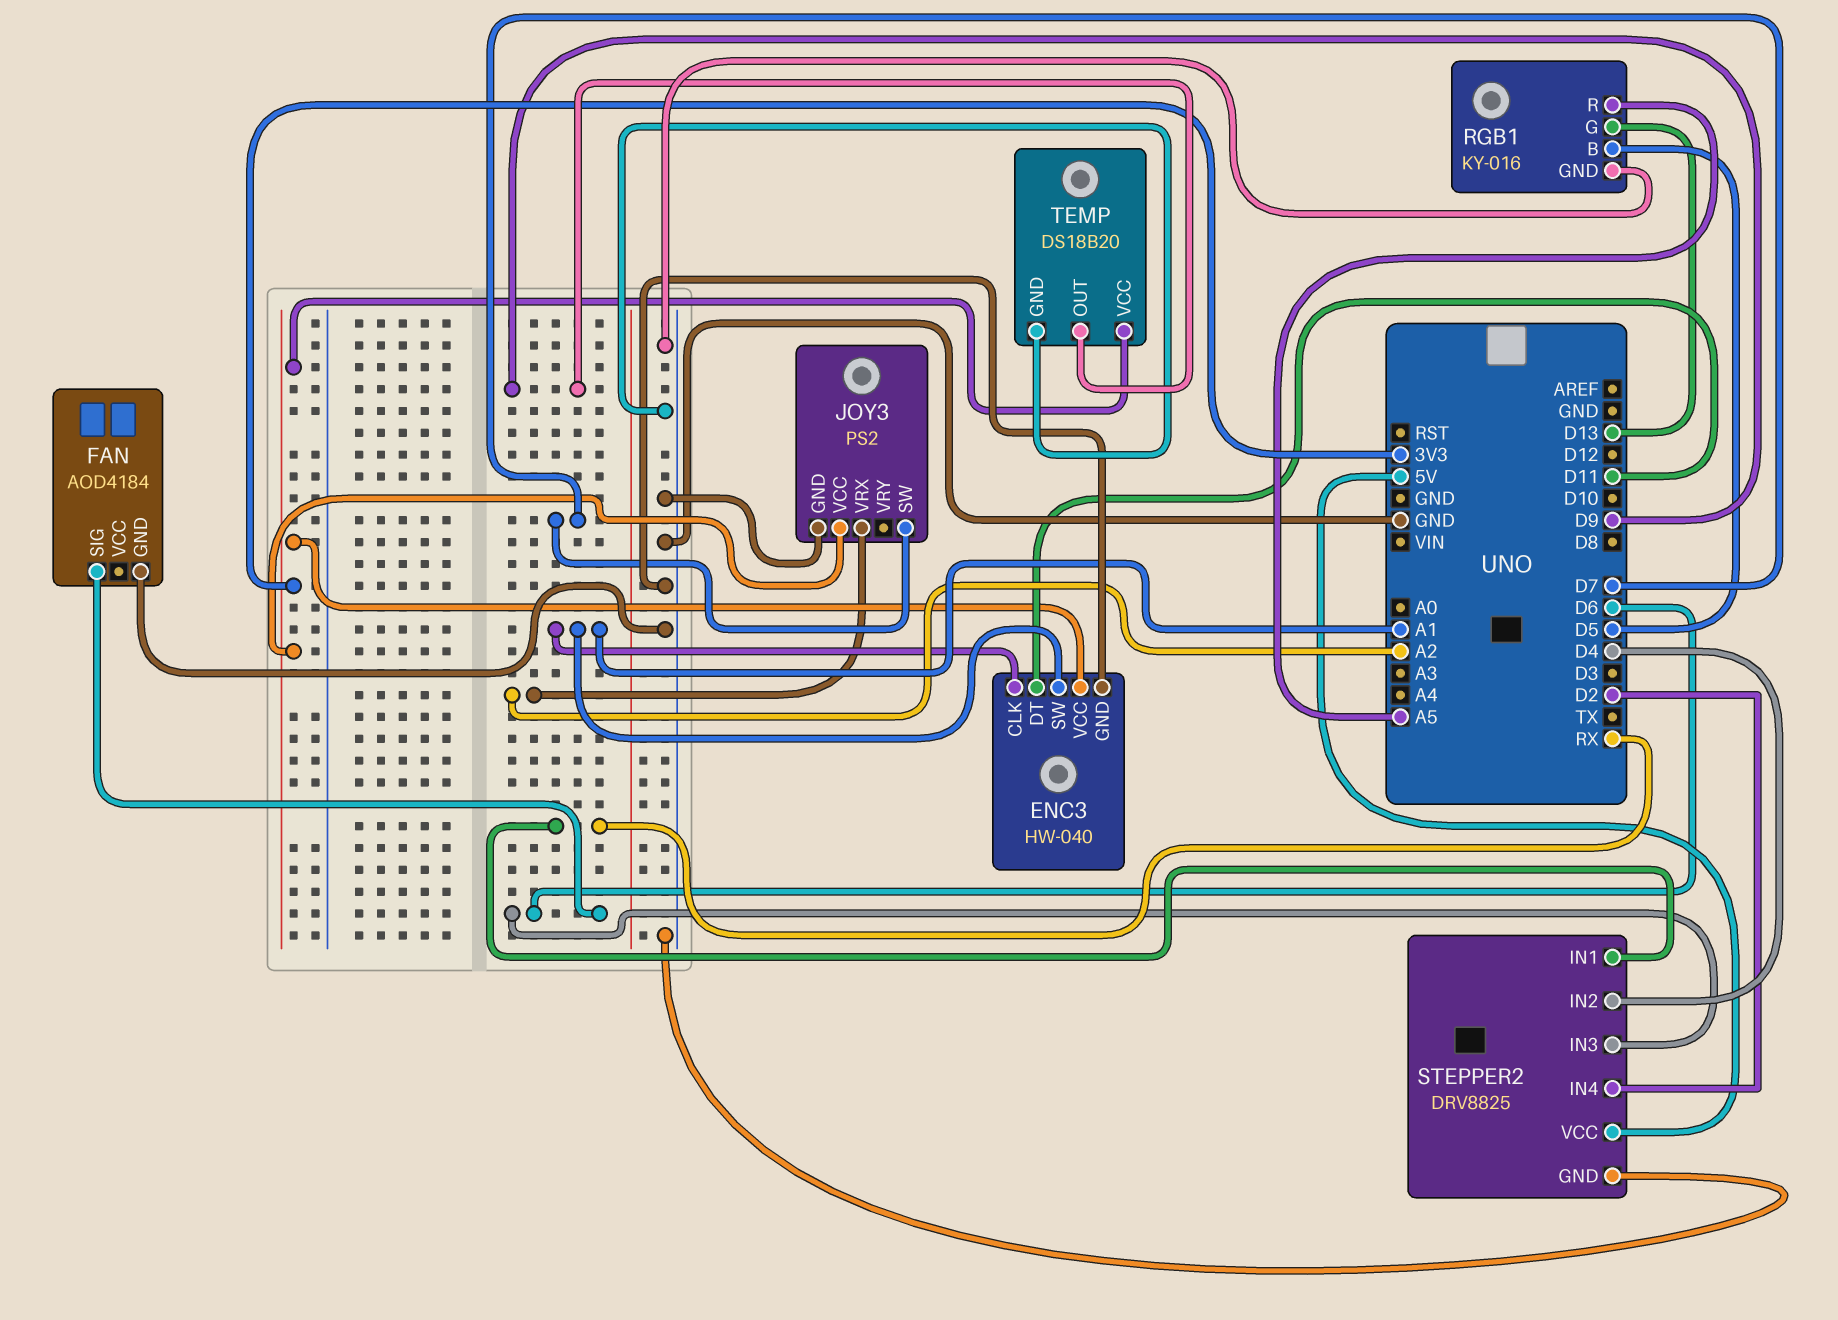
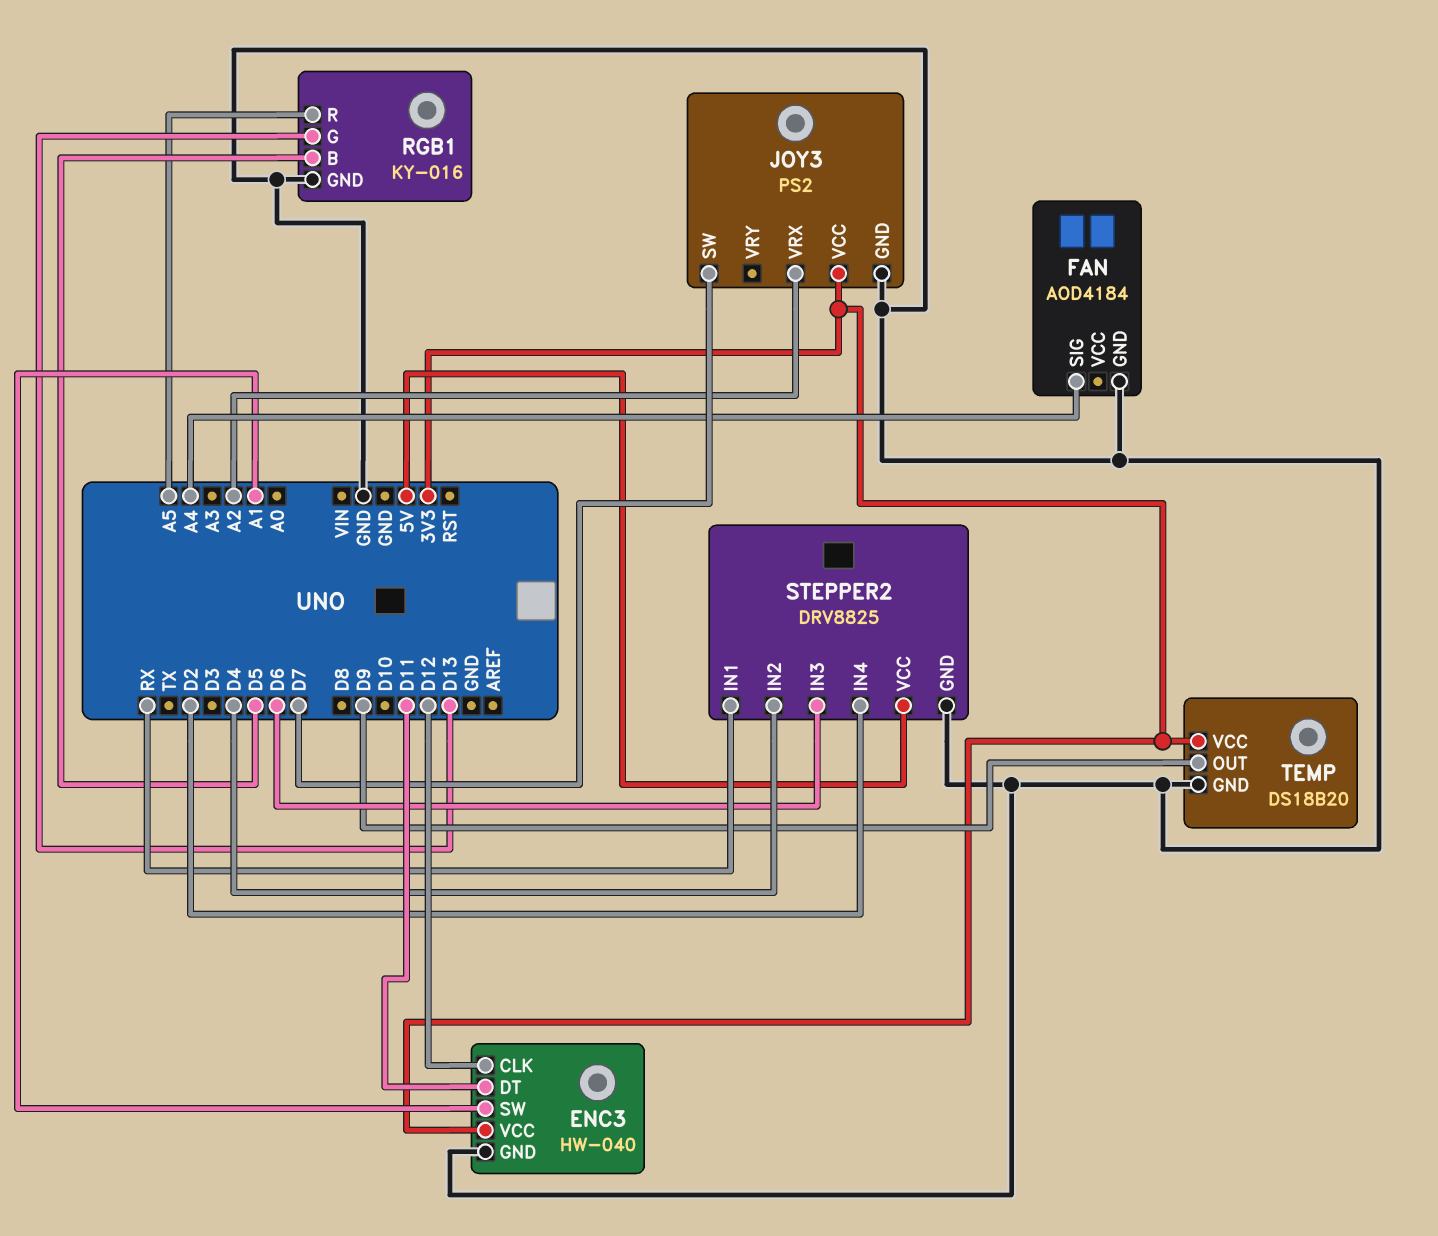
ENC3 pin CLK: A1 -> D12
FAN pin SIG: D6 -> A4

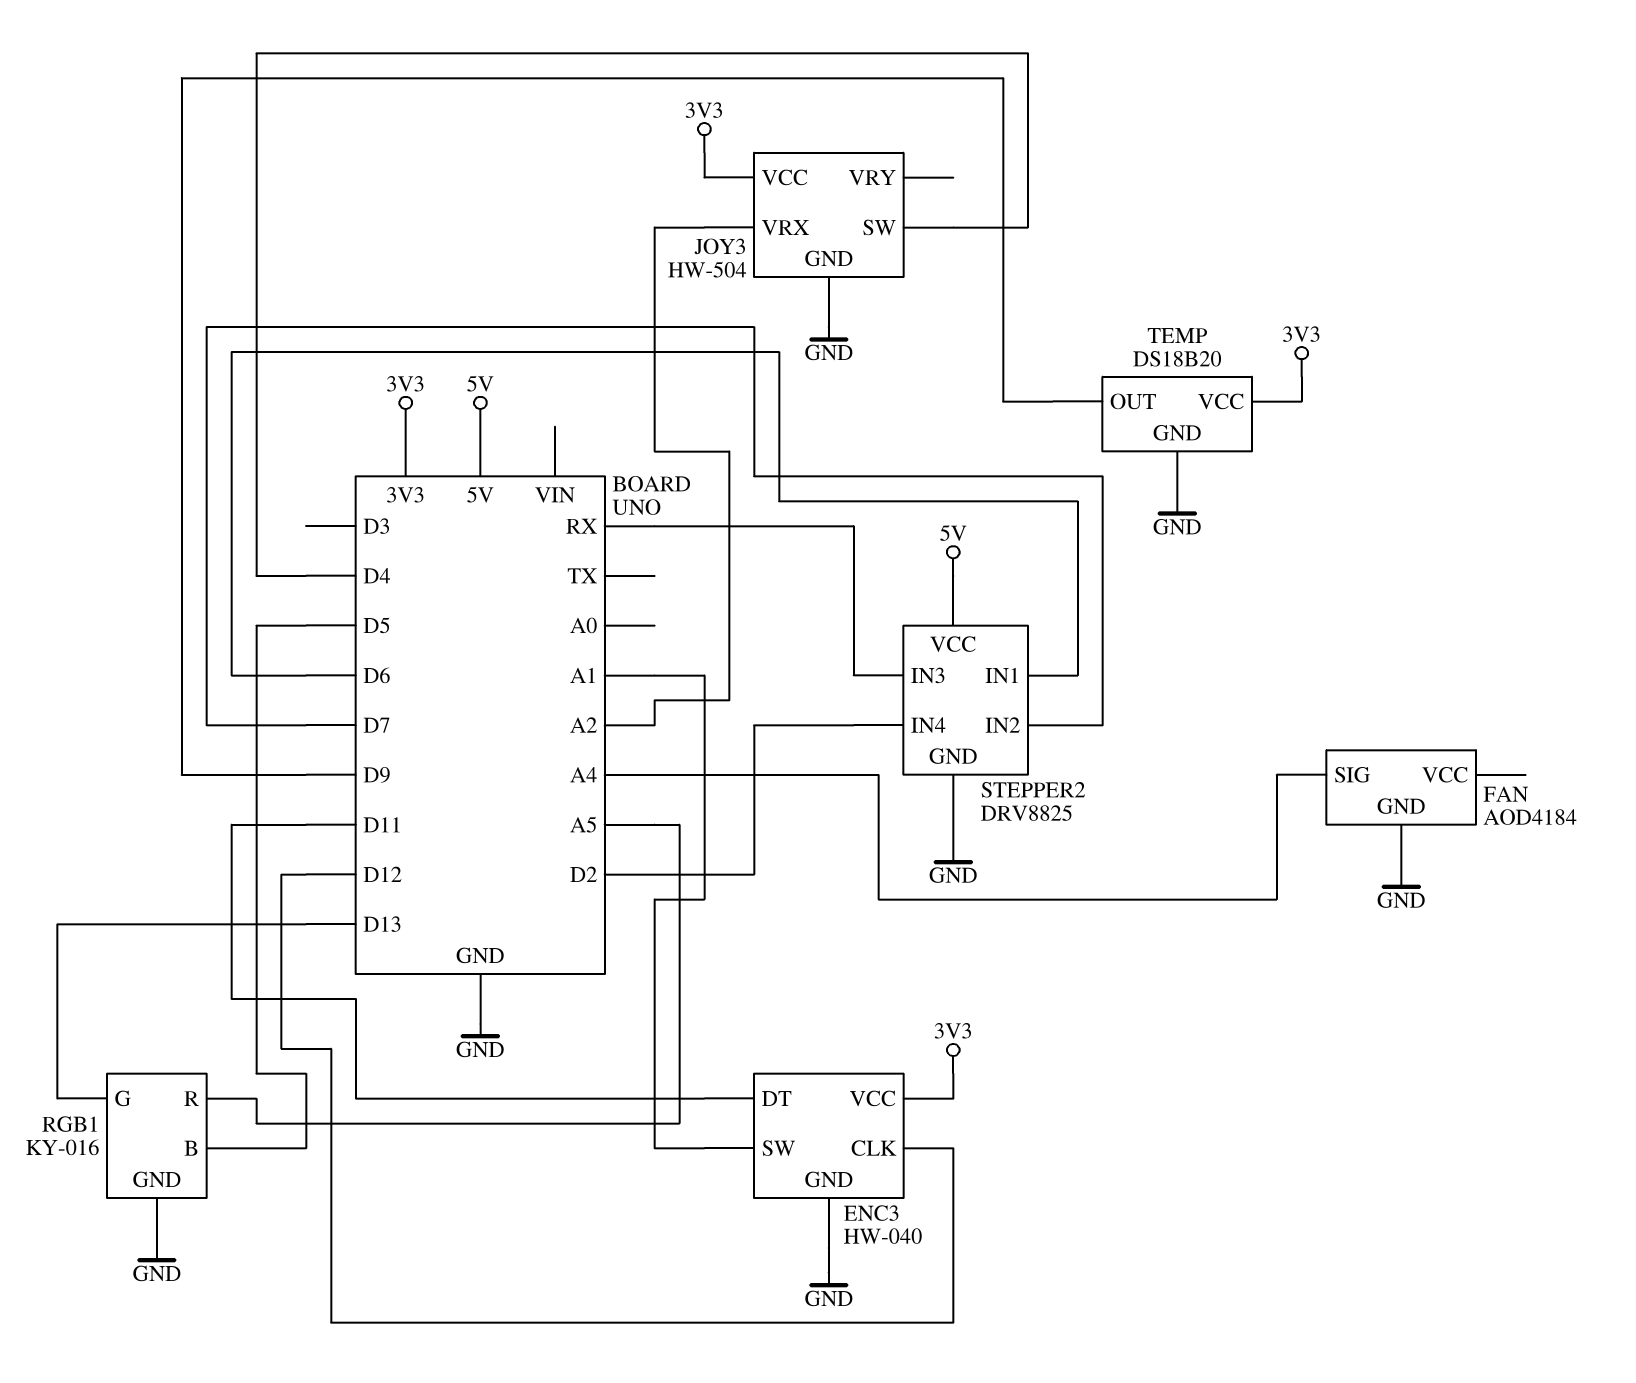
JOY3: PS2 -> HW-504
JOY3 pin SW: D7 -> D4
STEPPER2 pin IN1: RX -> D6
STEPPER2 pin IN2: D4 -> D7
STEPPER2 pin IN3: D6 -> RX

